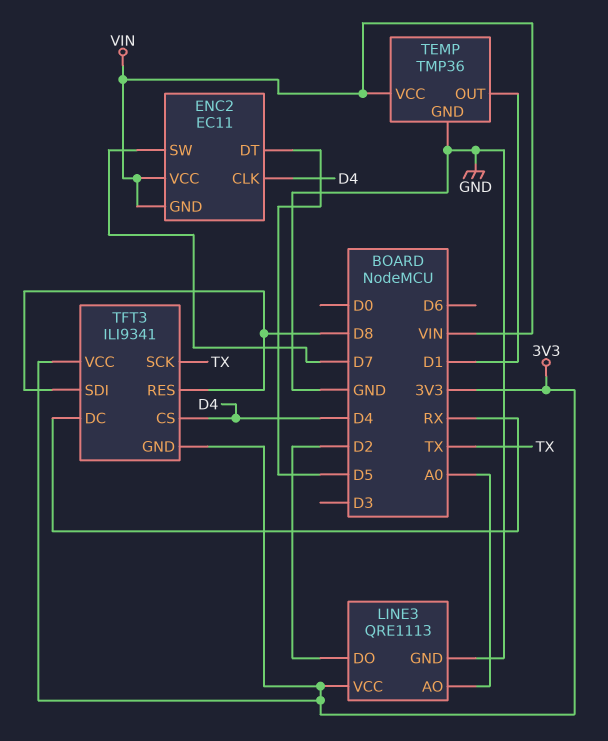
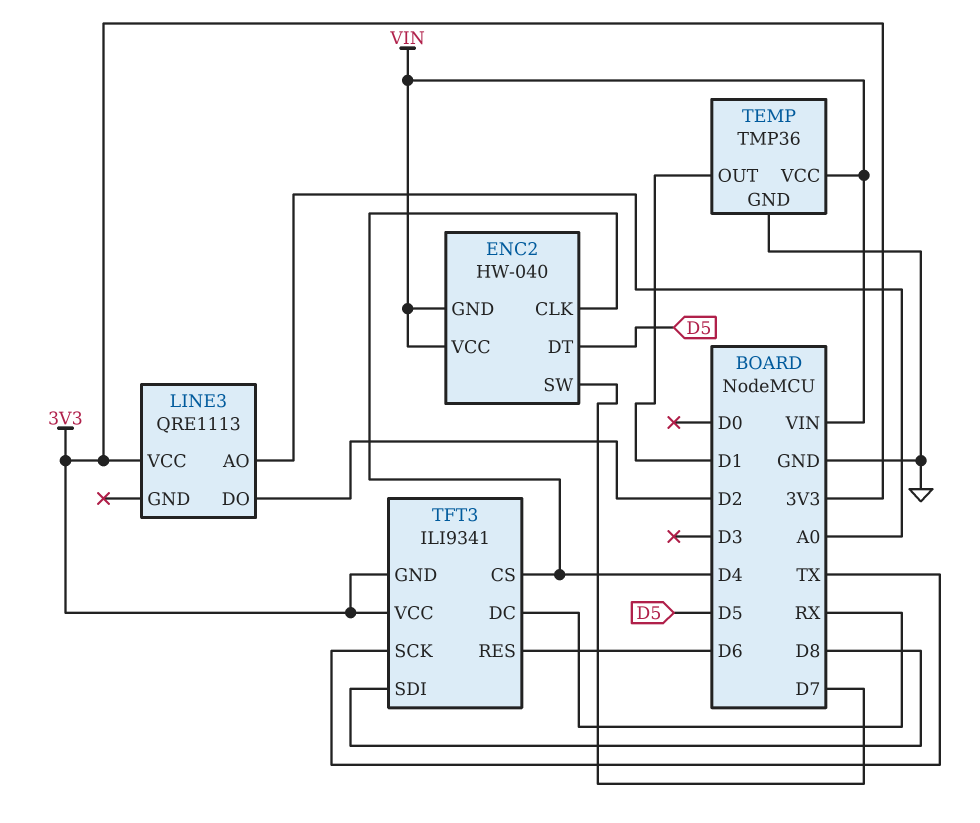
ENC2: EC11 -> HW-040
LINE3 pin GND: GND -> none
TFT3 pin RES: D8 -> D6

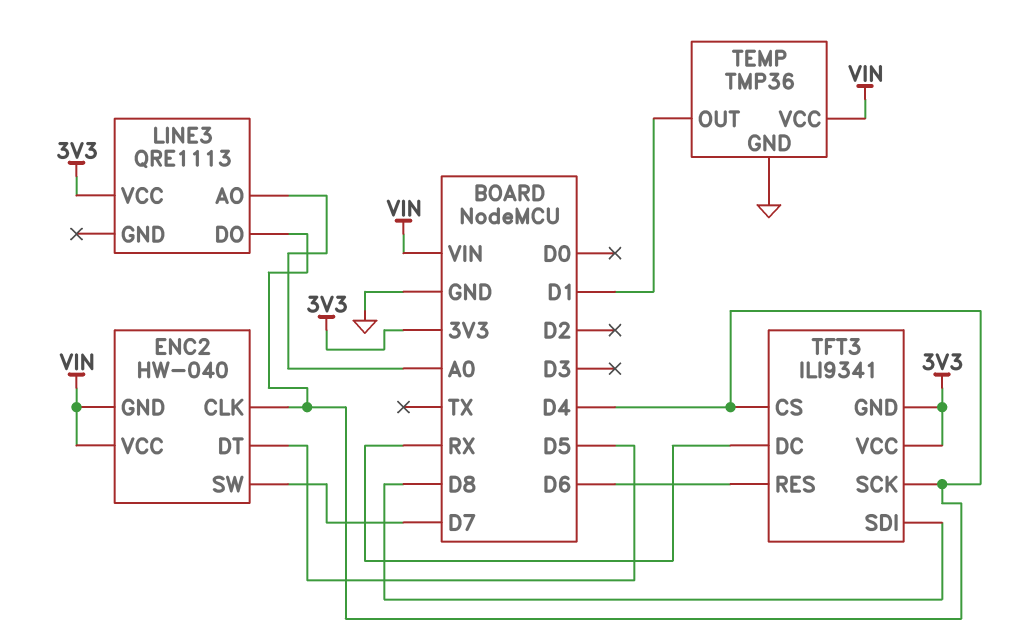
LINE3 pin DO: D2 -> D4
TFT3 pin SCK: TX -> D4

